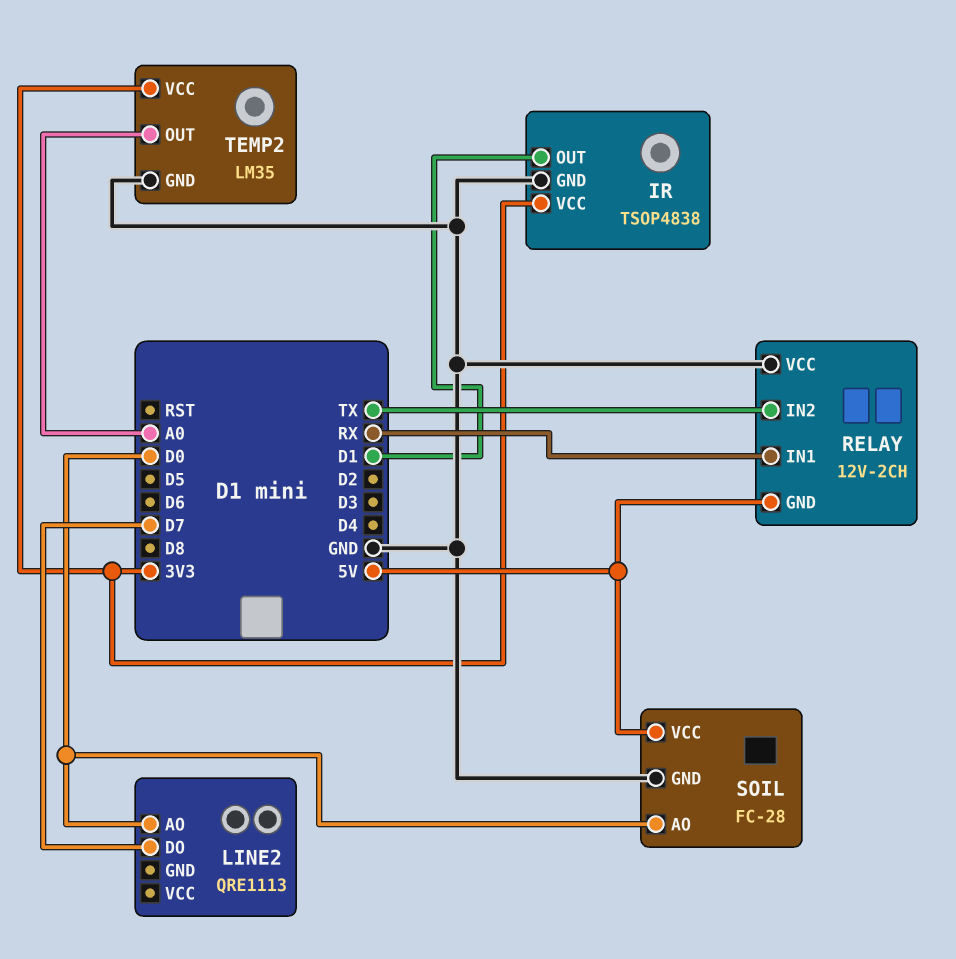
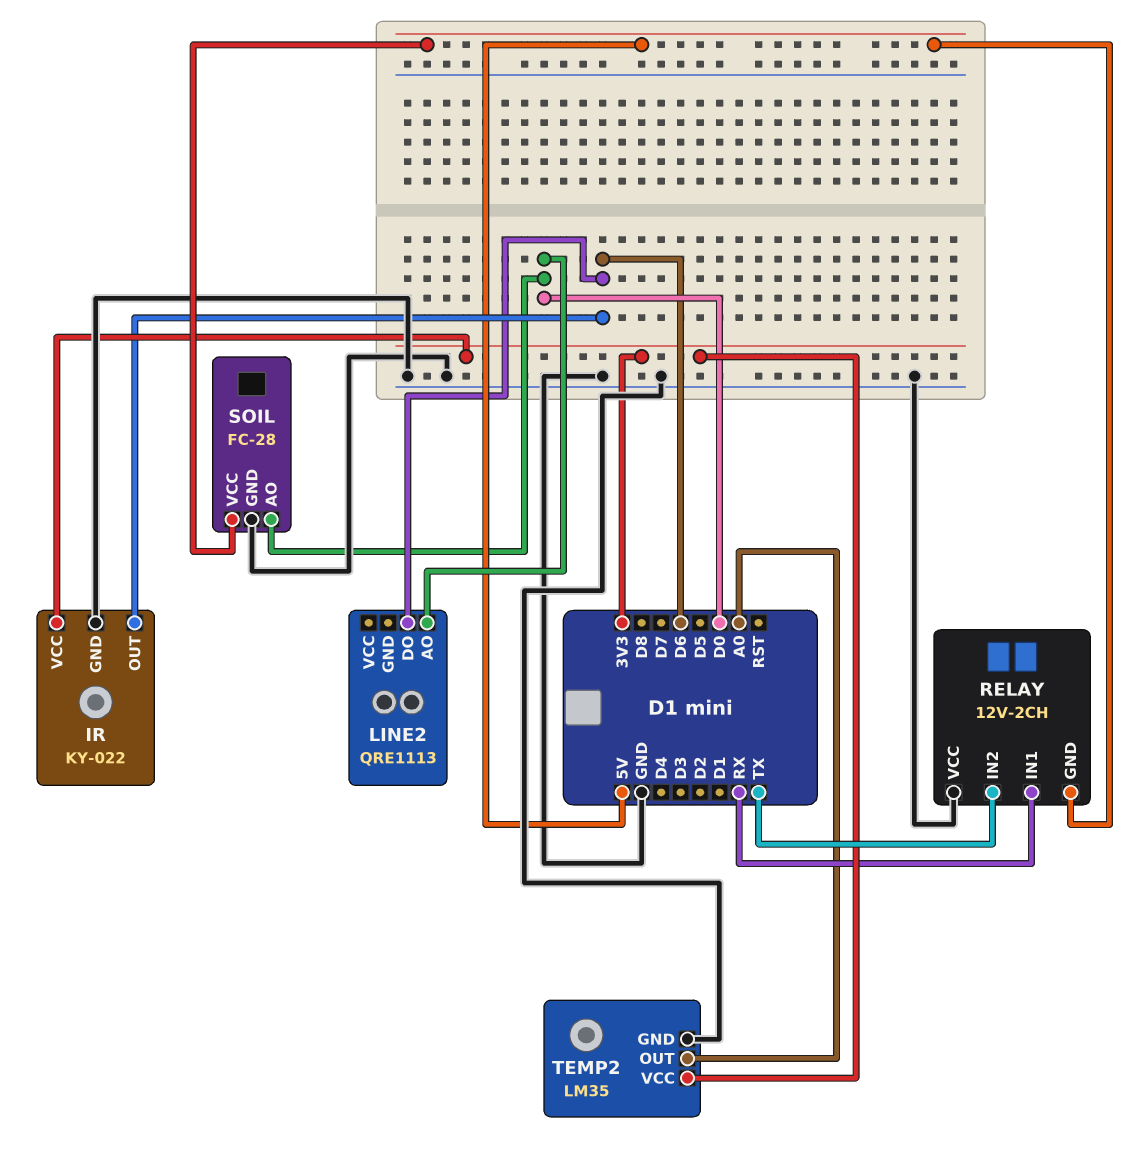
IR: TSOP4838 -> KY-022
IR pin OUT: D1 -> D6
LINE2 pin DO: D7 -> D6

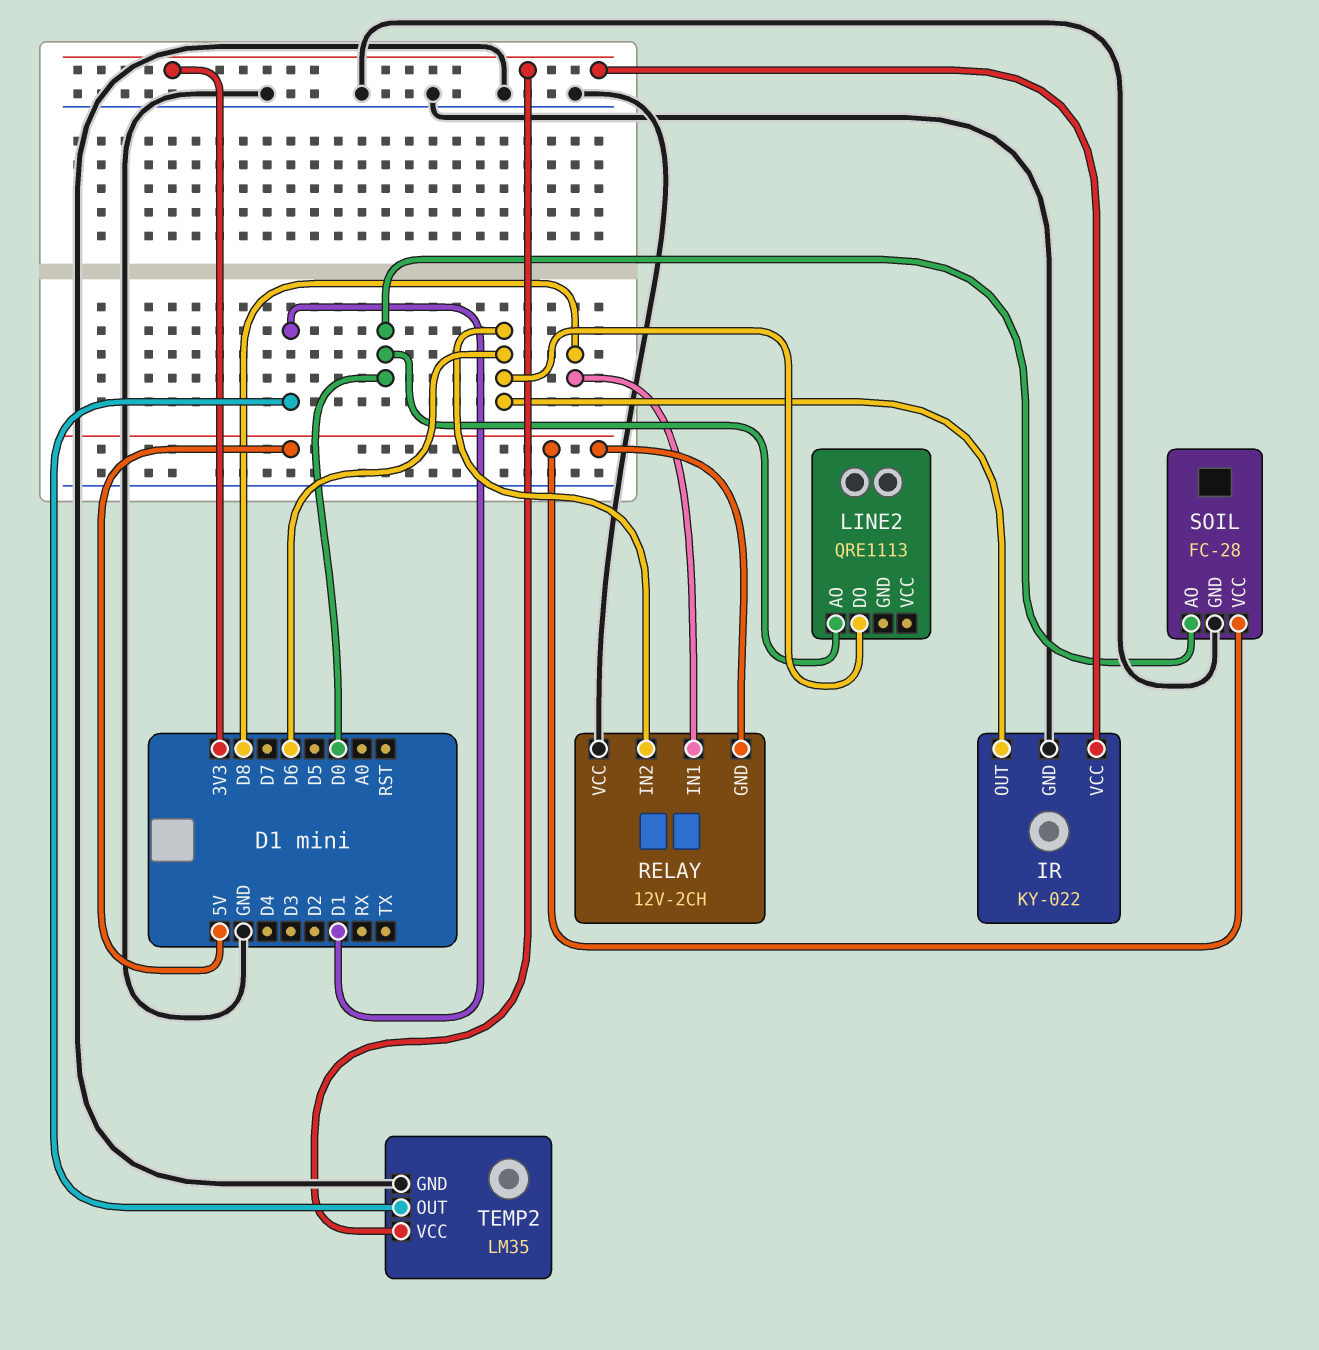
RELAY pin IN1: RX -> D8
RELAY pin IN2: TX -> D6
TEMP2 pin OUT: A0 -> D1

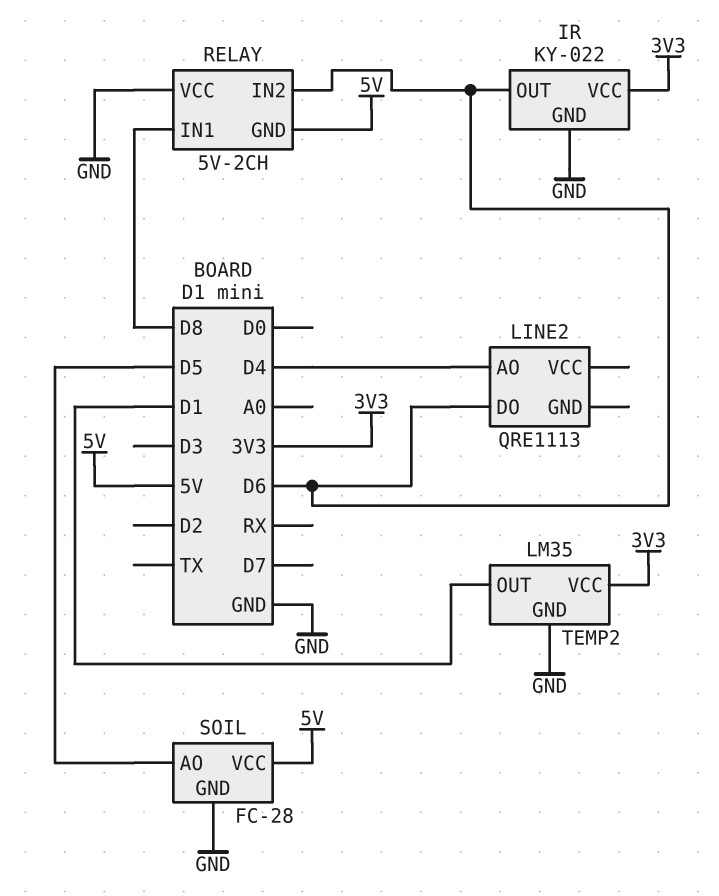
LINE2 pin AO: D0 -> D4
RELAY: 12V-2CH -> 5V-2CH
SOIL pin AO: D0 -> D5

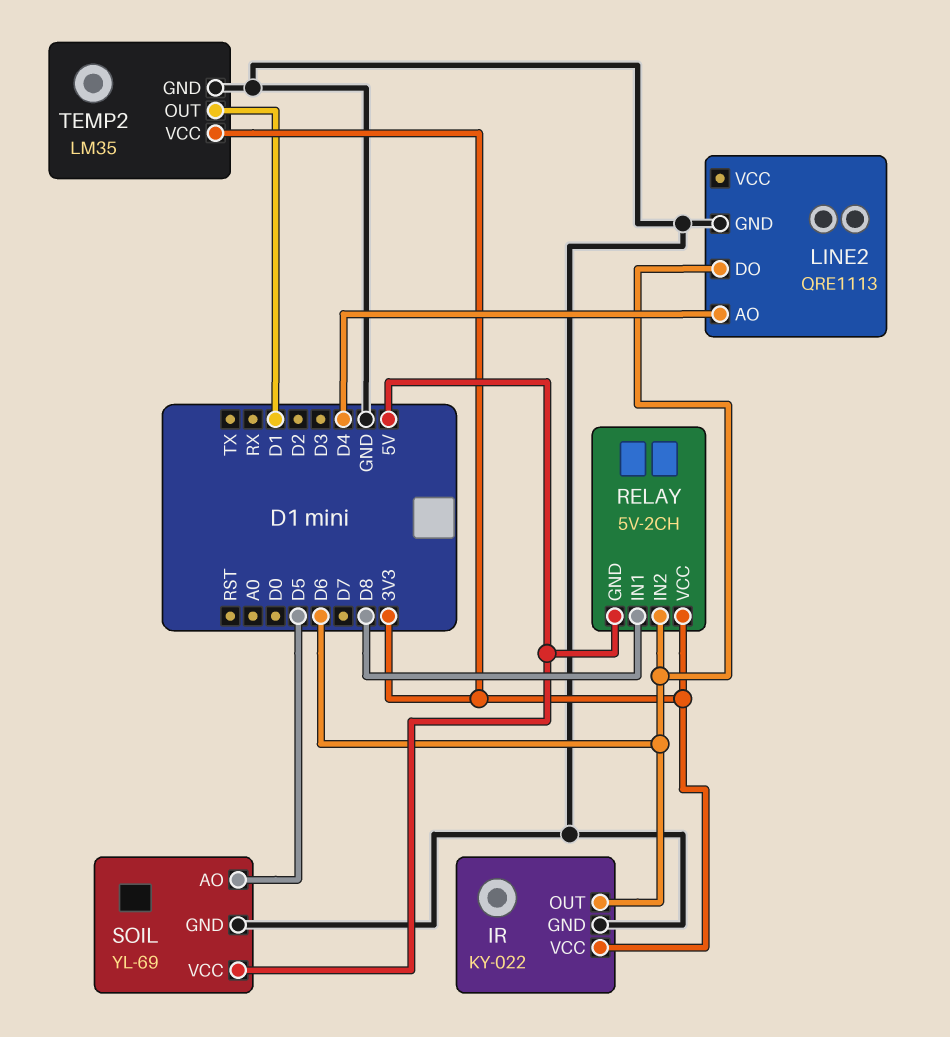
LINE2 pin GND: none -> GND
RELAY pin VCC: GND -> 3V3
SOIL: FC-28 -> YL-69

